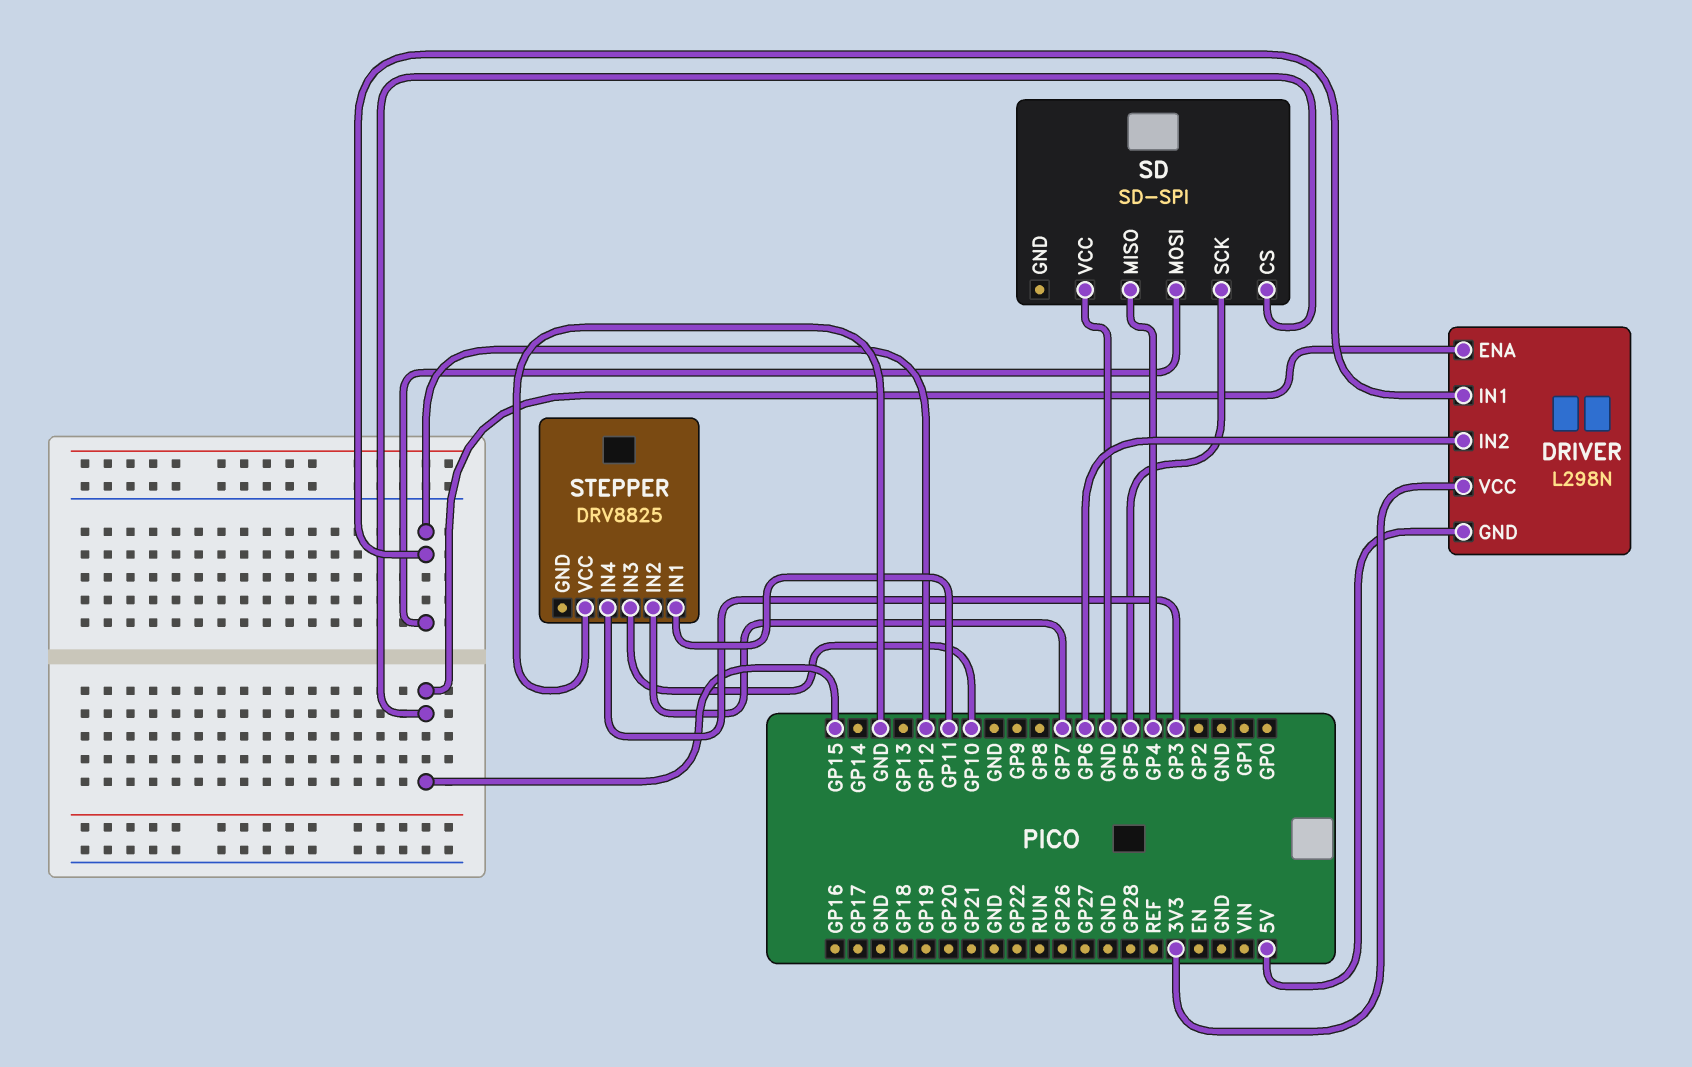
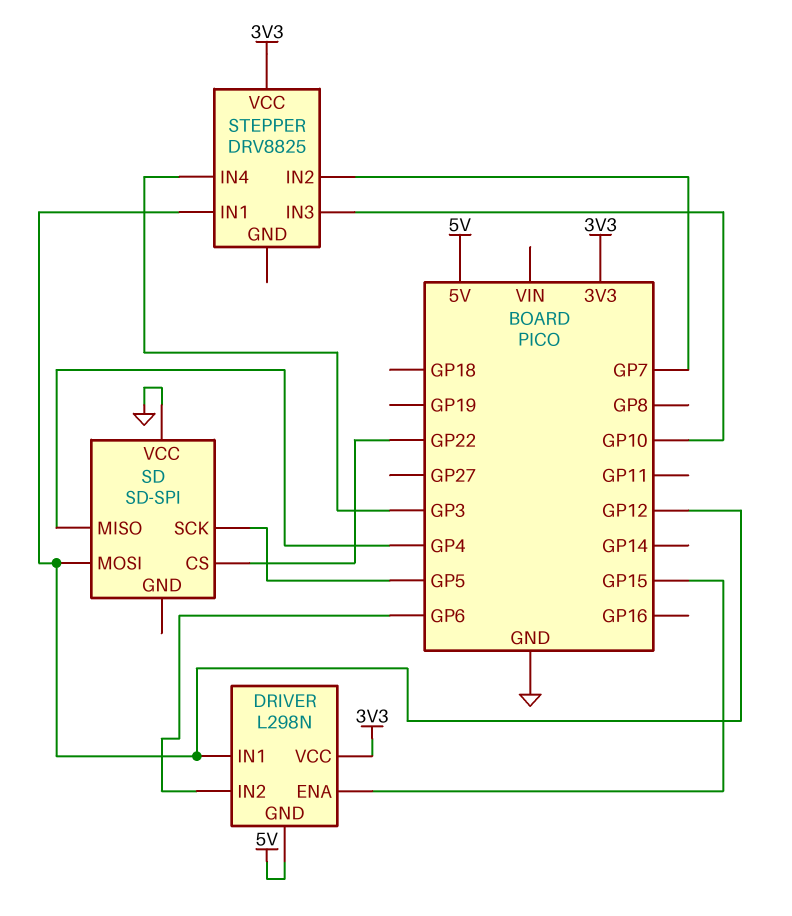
SD pin CS: GP15 -> GP22
STEPPER pin IN1: GP11 -> GP12
STEPPER pin VCC: GND -> 3V3

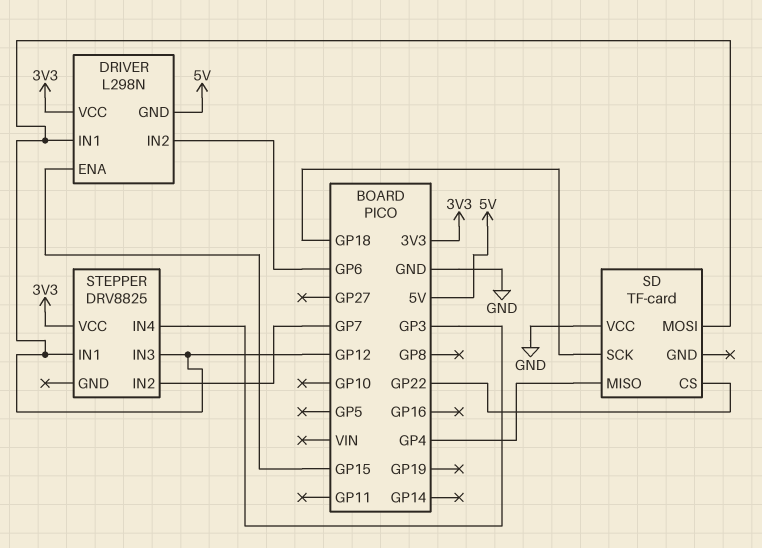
SD: SD-SPI -> TF-card
SD pin SCK: GP5 -> GP18
STEPPER pin IN3: GP10 -> GP12

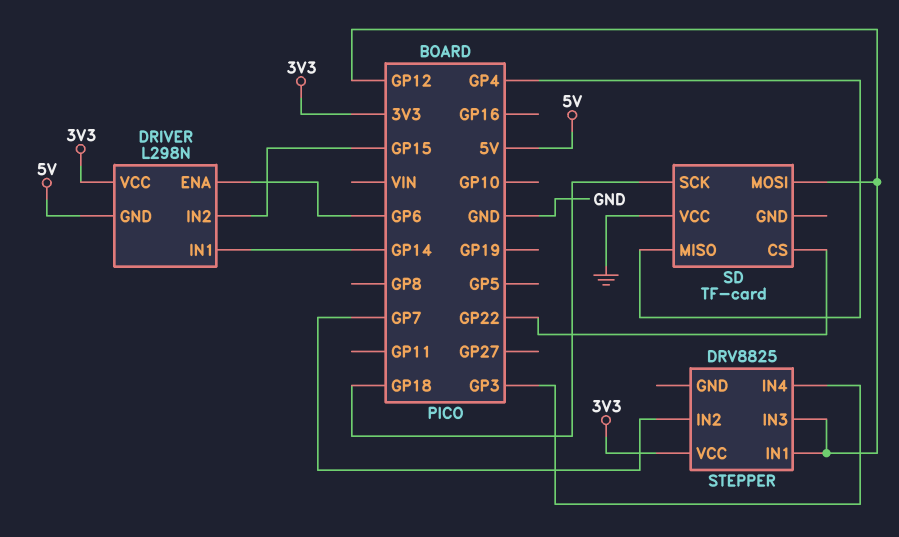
DRIVER pin ENA: GP15 -> GP6
DRIVER pin IN1: GP12 -> GP14
DRIVER pin IN2: GP6 -> GP15

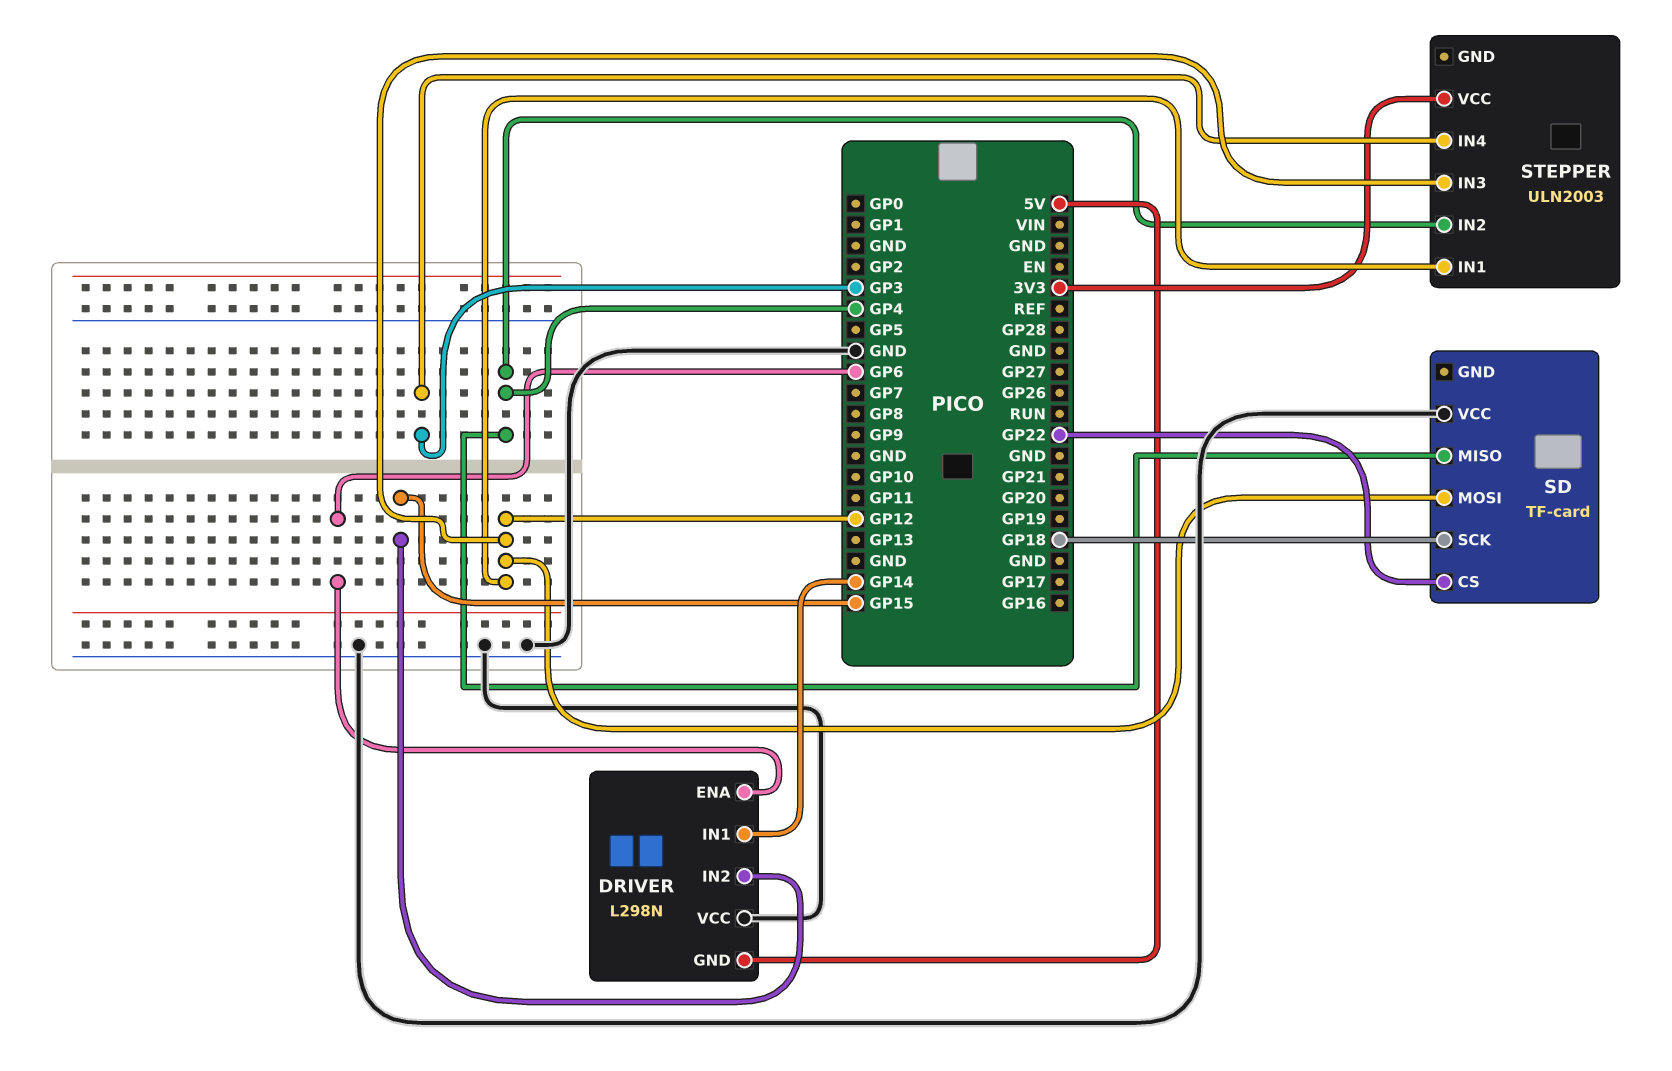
DRIVER pin VCC: 3V3 -> GND
STEPPER: DRV8825 -> ULN2003
STEPPER pin IN2: GP7 -> GP4

